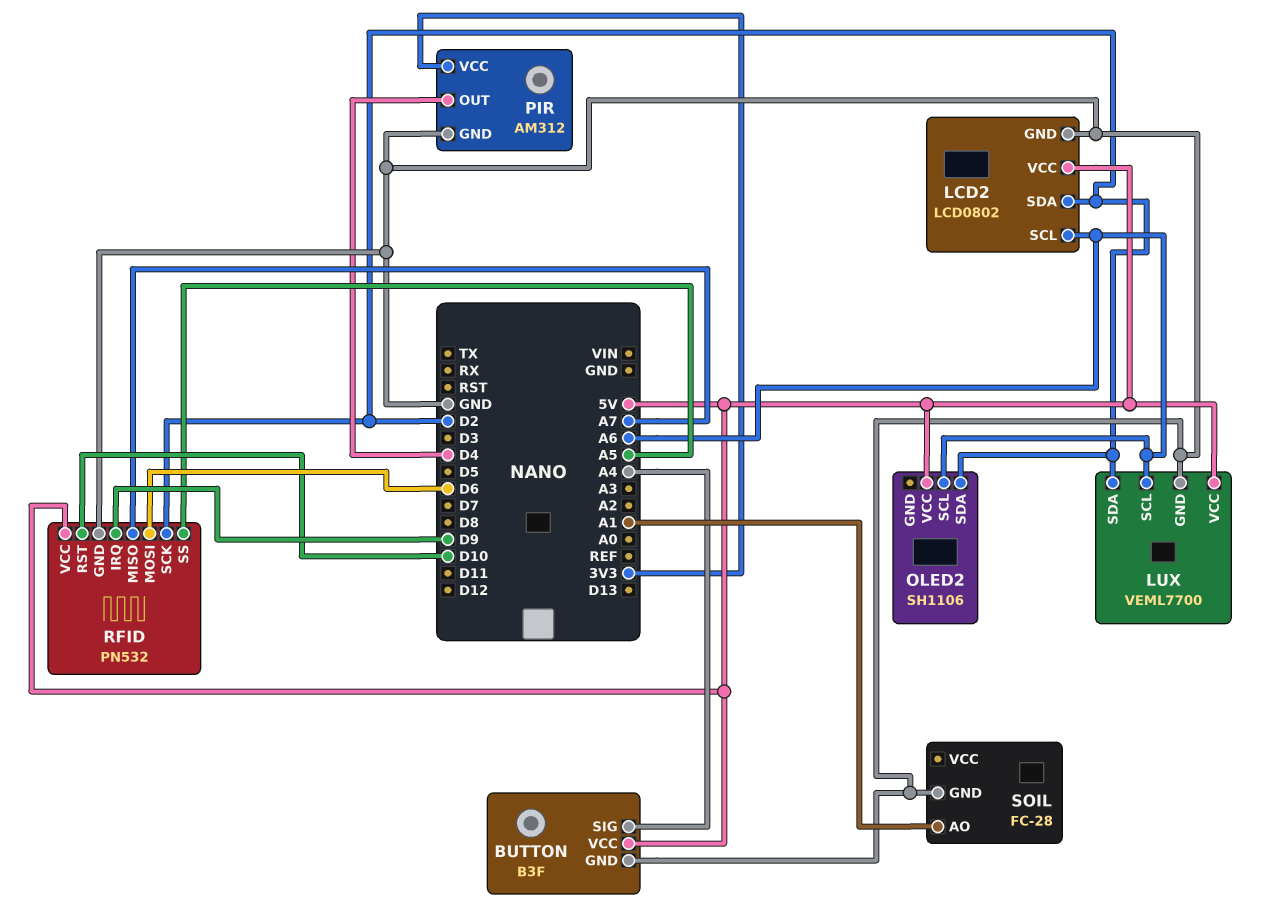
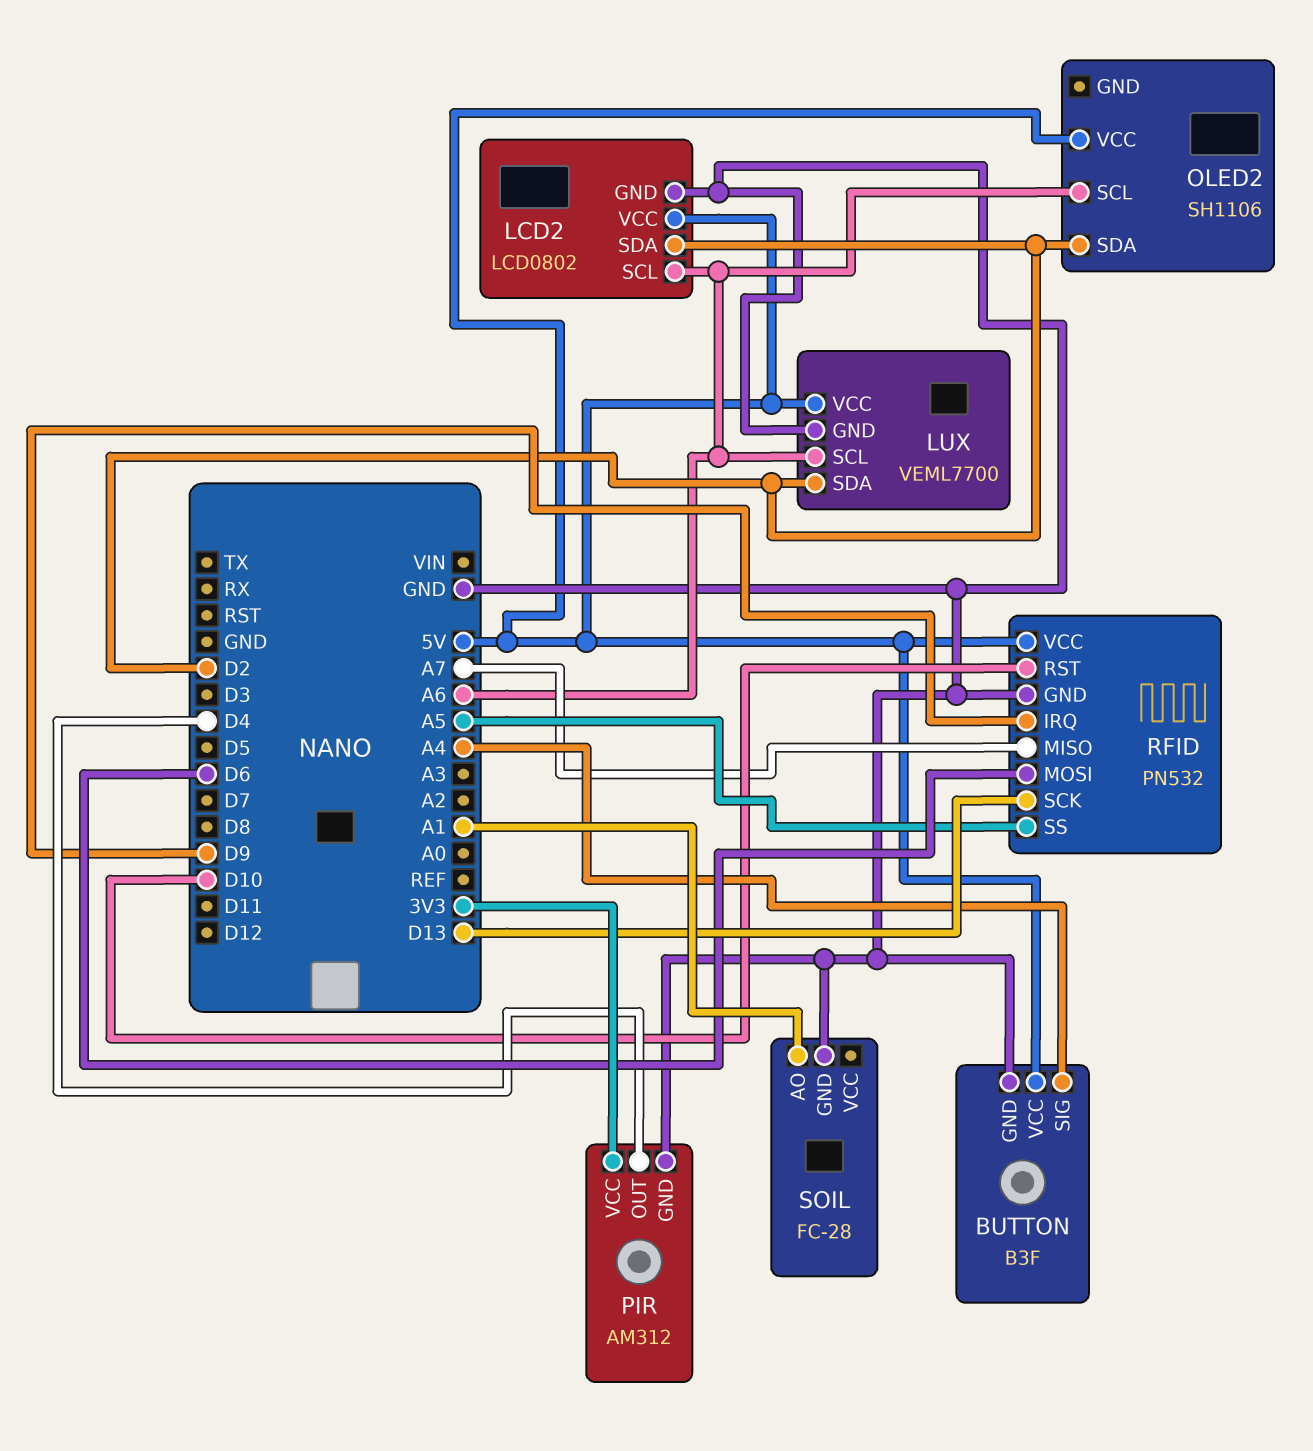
RFID pin SCK: D2 -> D13

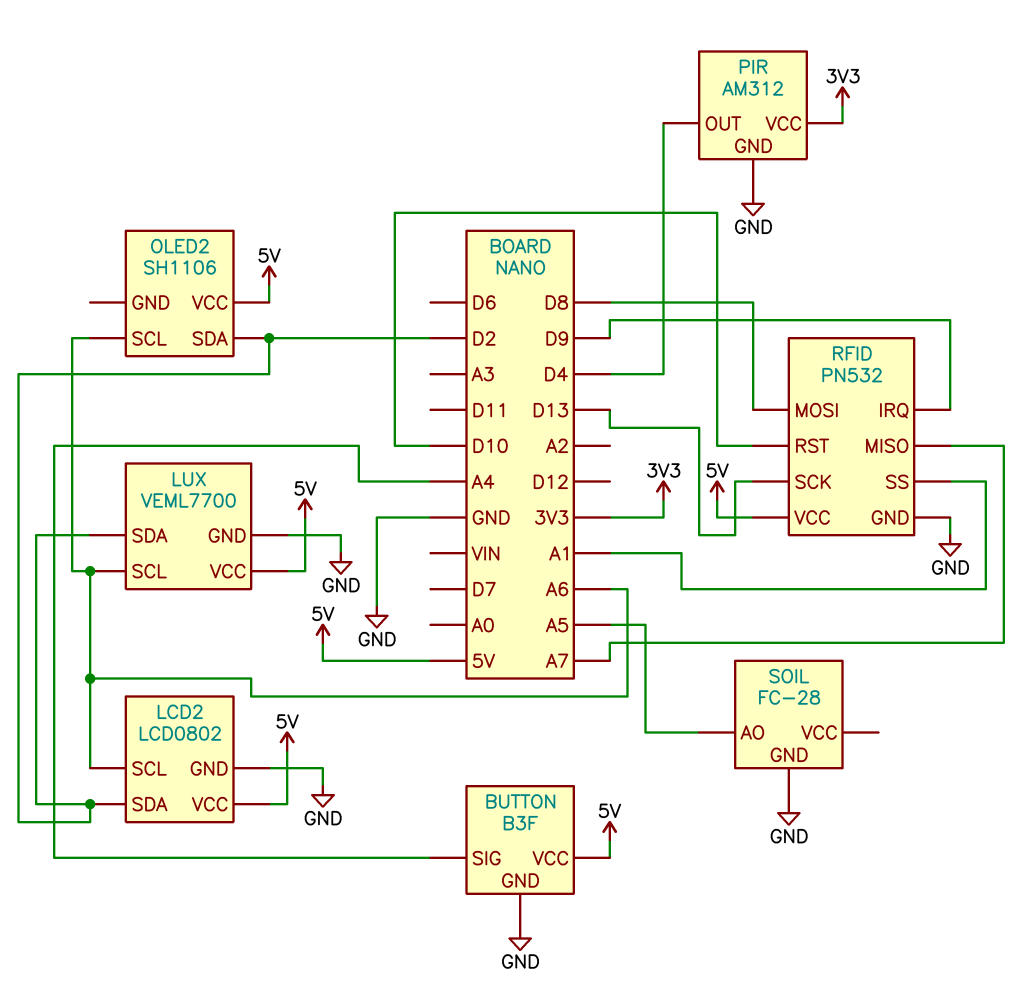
RFID pin MOSI: D6 -> D8
RFID pin SS: A5 -> A1
SOIL pin AO: A1 -> A5

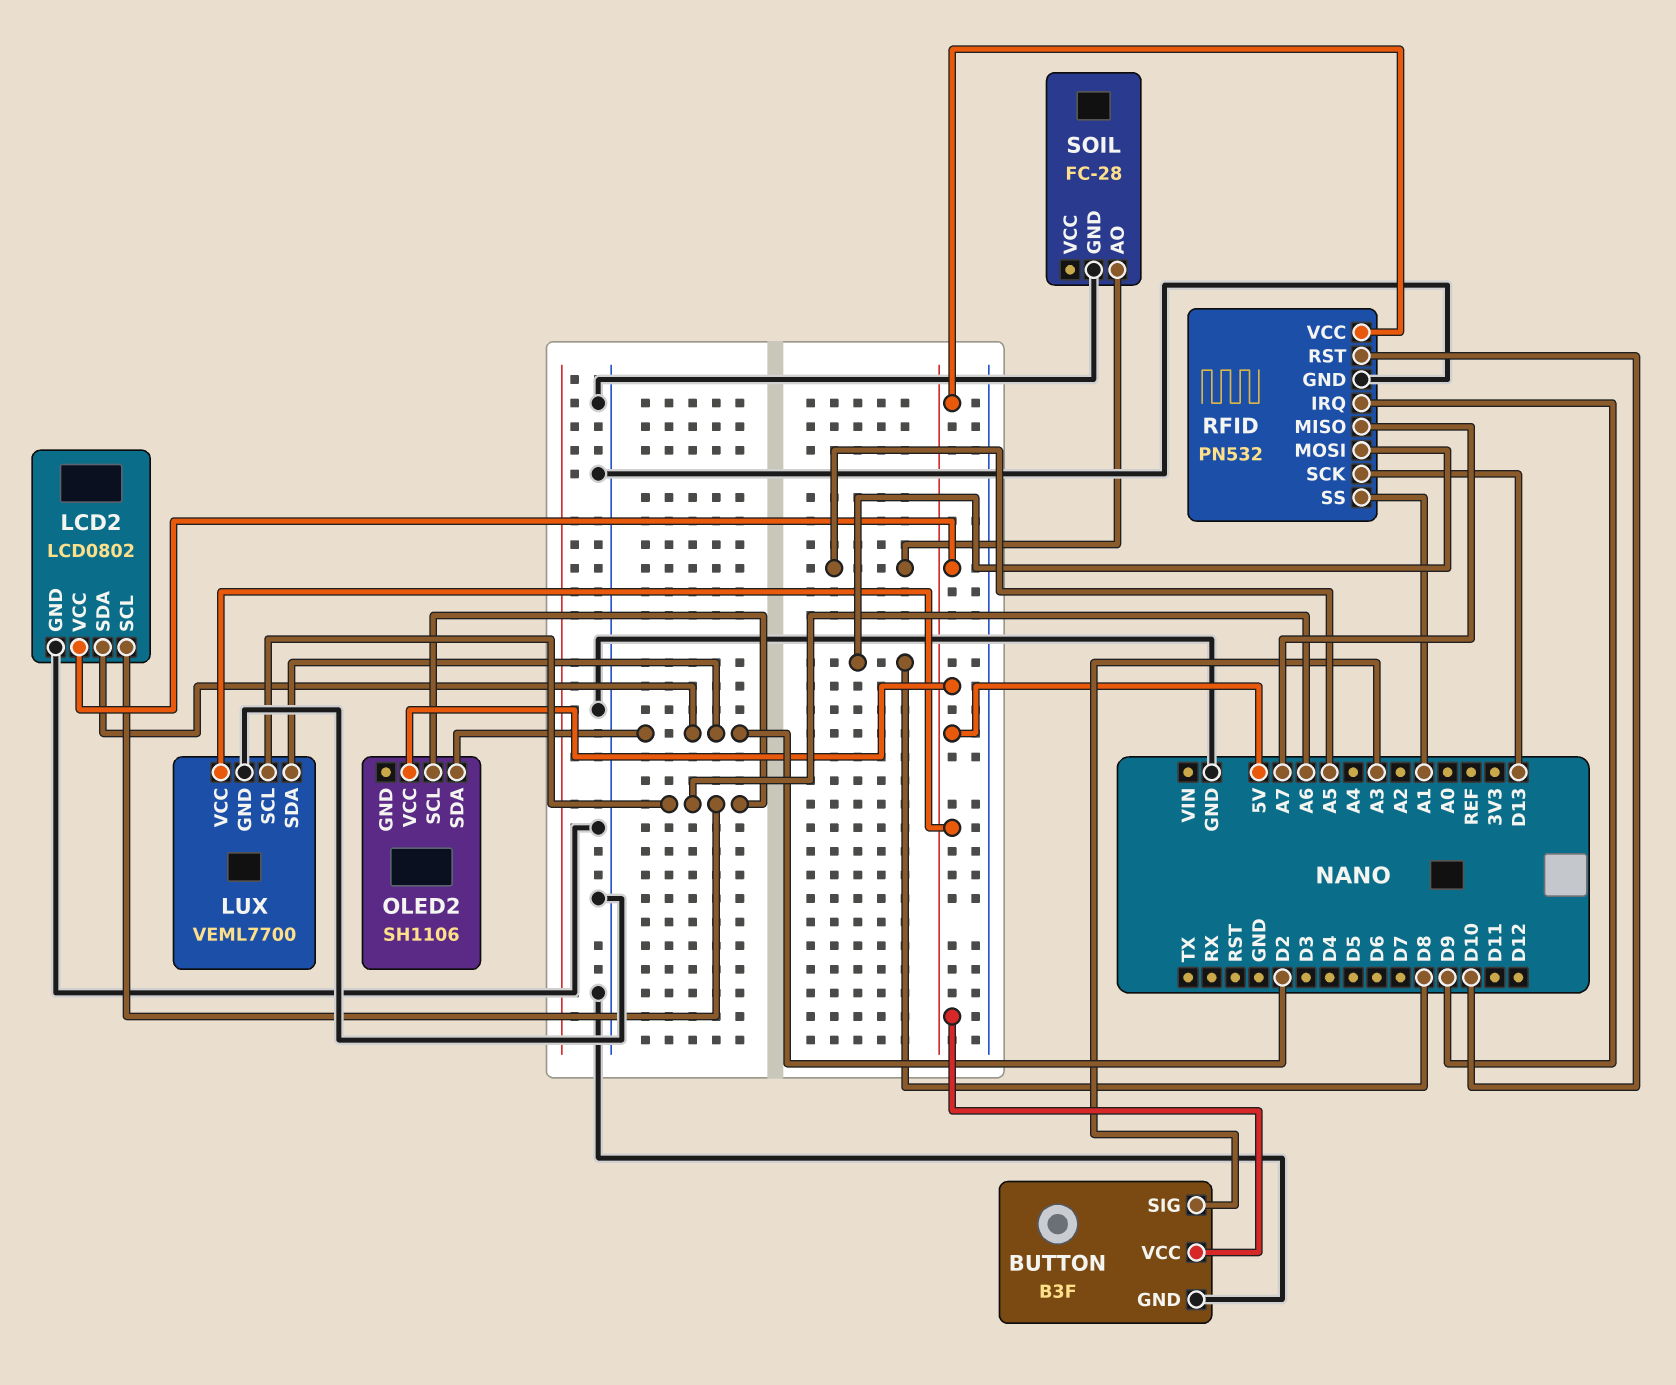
BUTTON pin SIG: A4 -> A3
PIR: AM312 -> none
PIR pin GND: GND -> none
PIR pin OUT: D4 -> none
PIR pin VCC: 3V3 -> none

